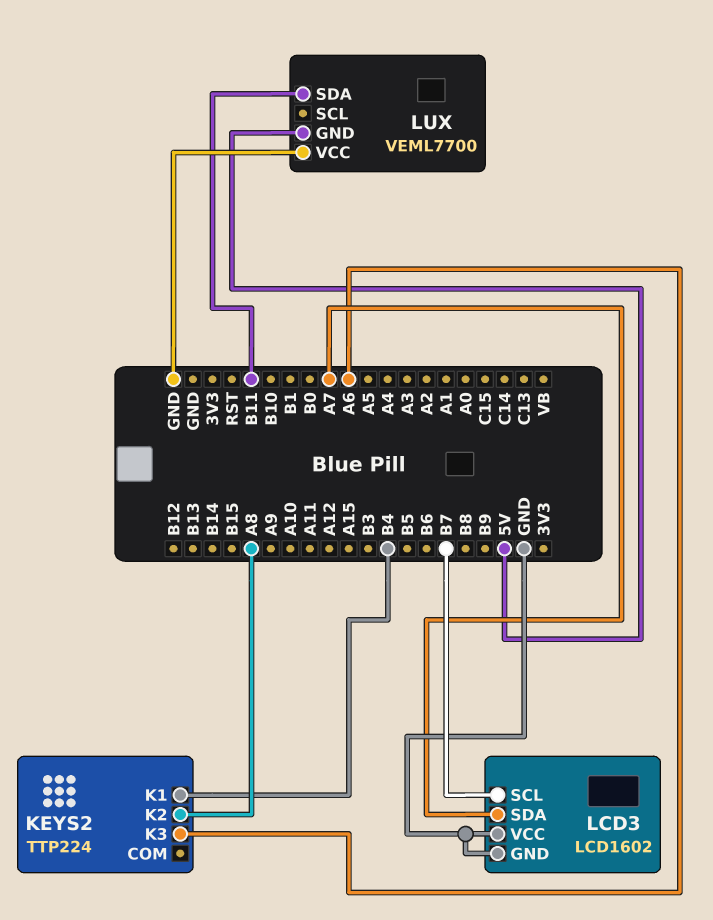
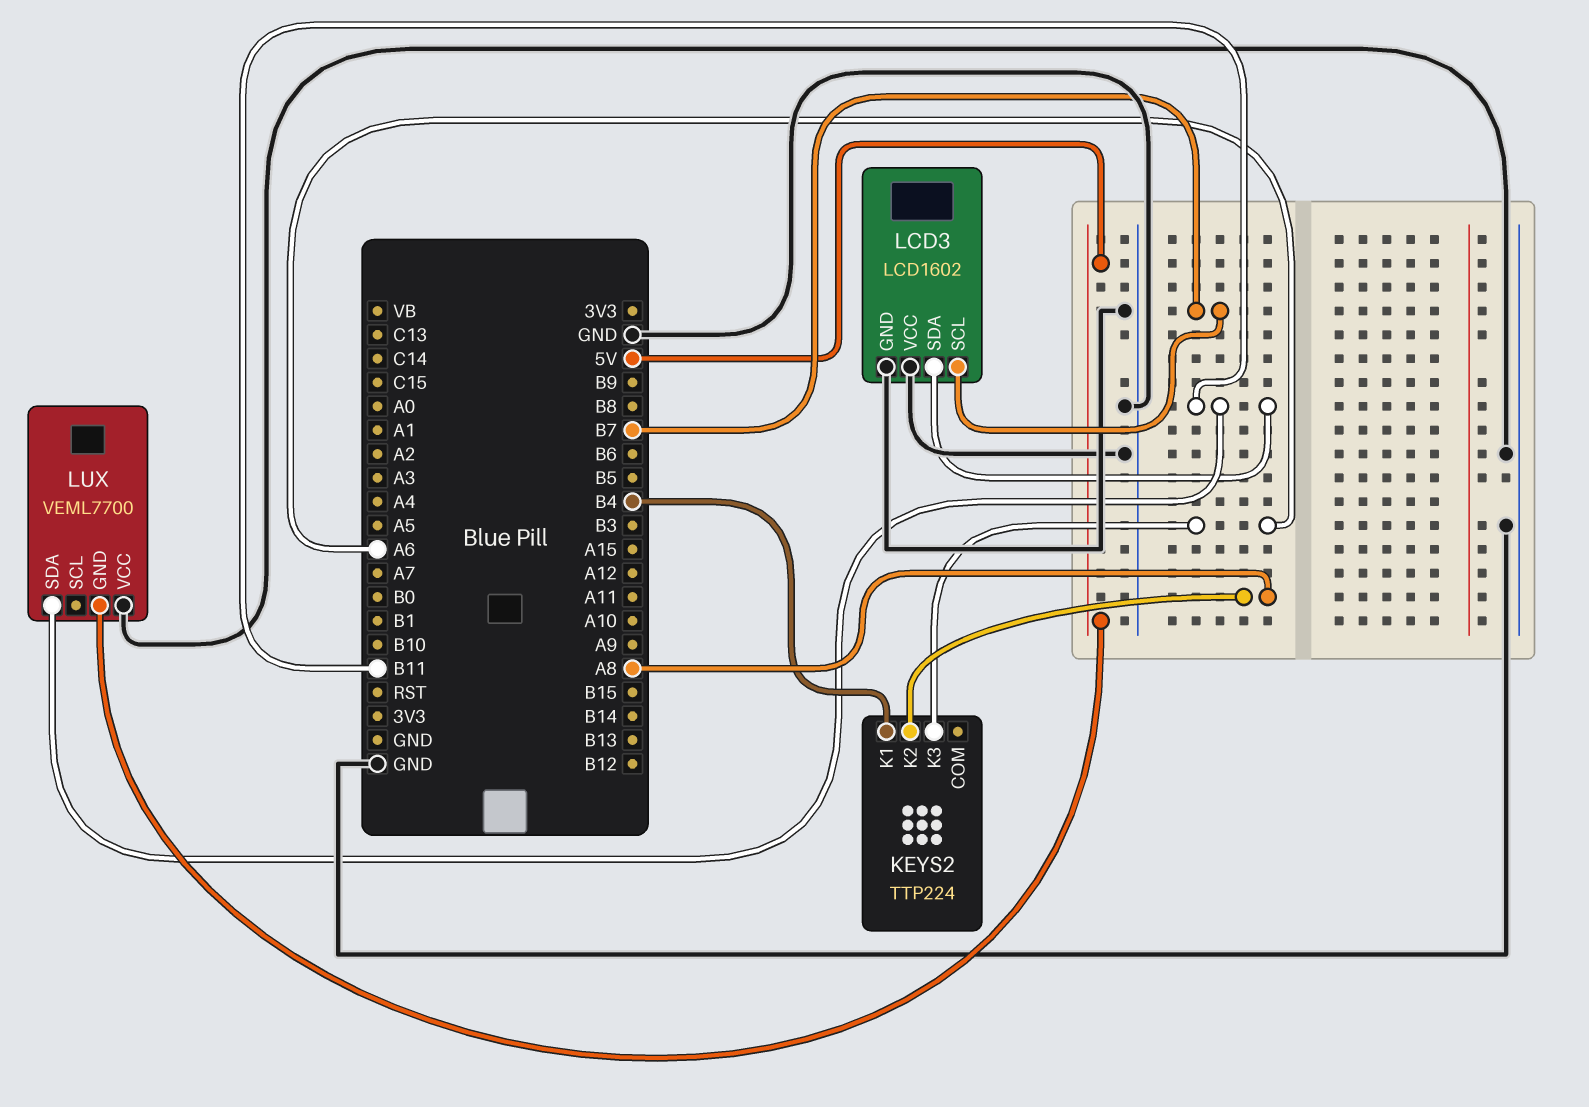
LCD3 pin SDA: A7 -> B11

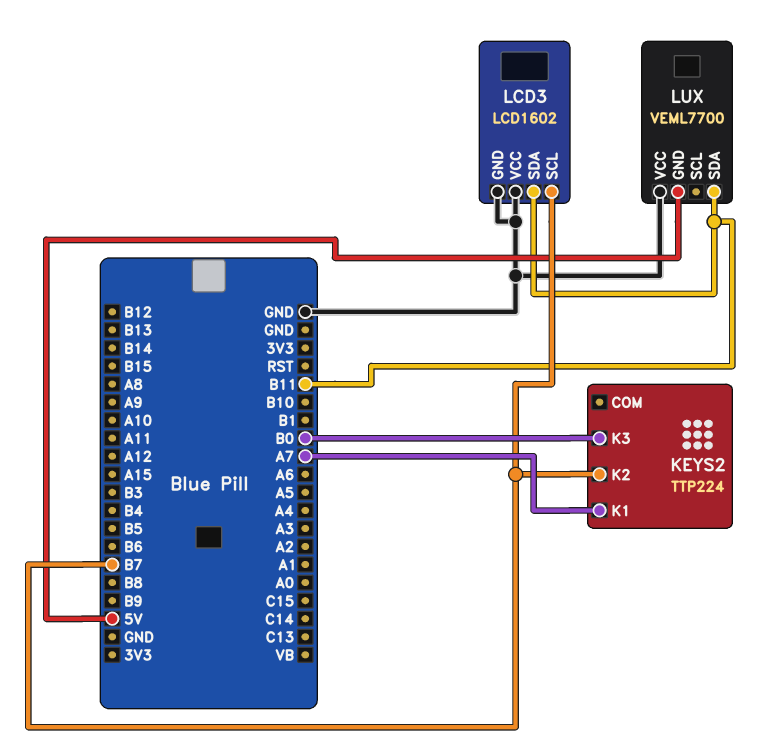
KEYS2 pin K1: B4 -> A7
KEYS2 pin K2: A8 -> B7
KEYS2 pin K3: A6 -> B0

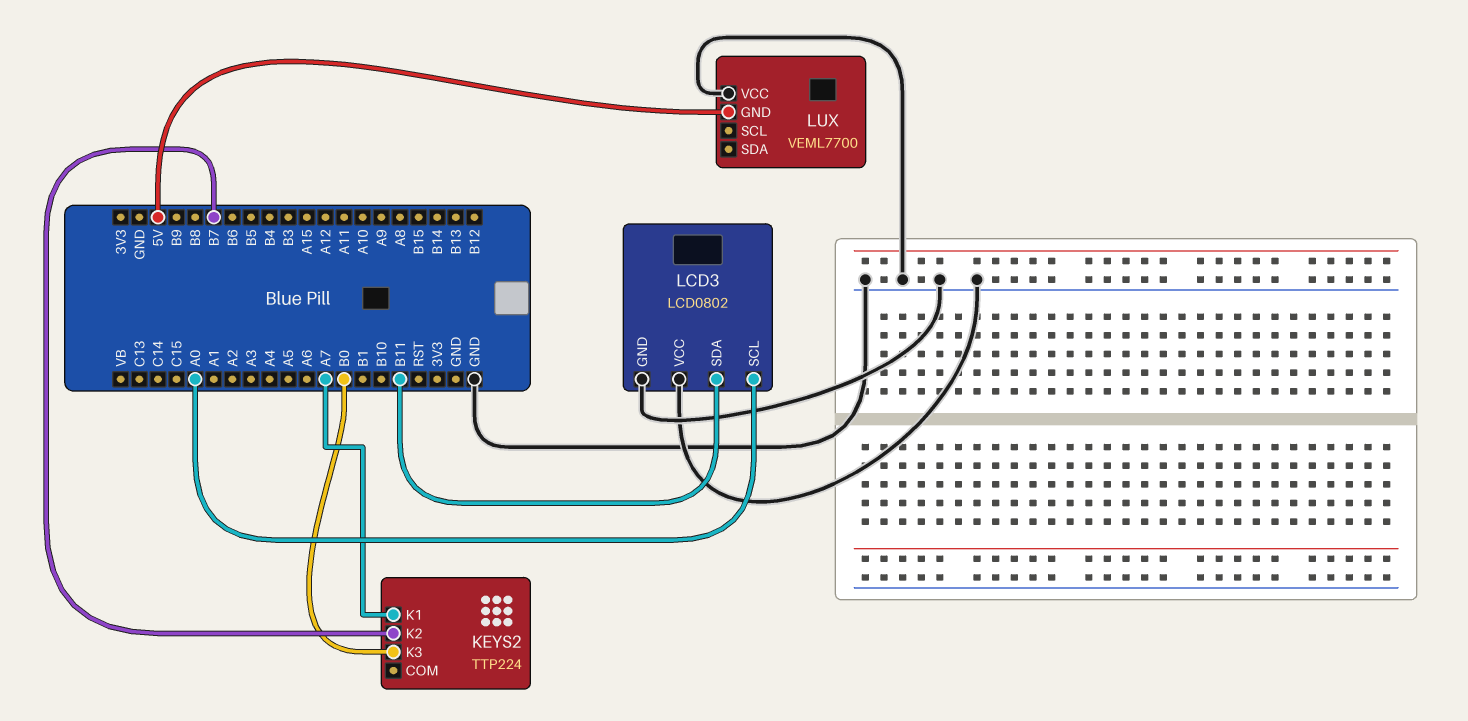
LCD3: LCD1602 -> LCD0802
LCD3 pin SCL: B7 -> A0
LUX pin SDA: B11 -> none

